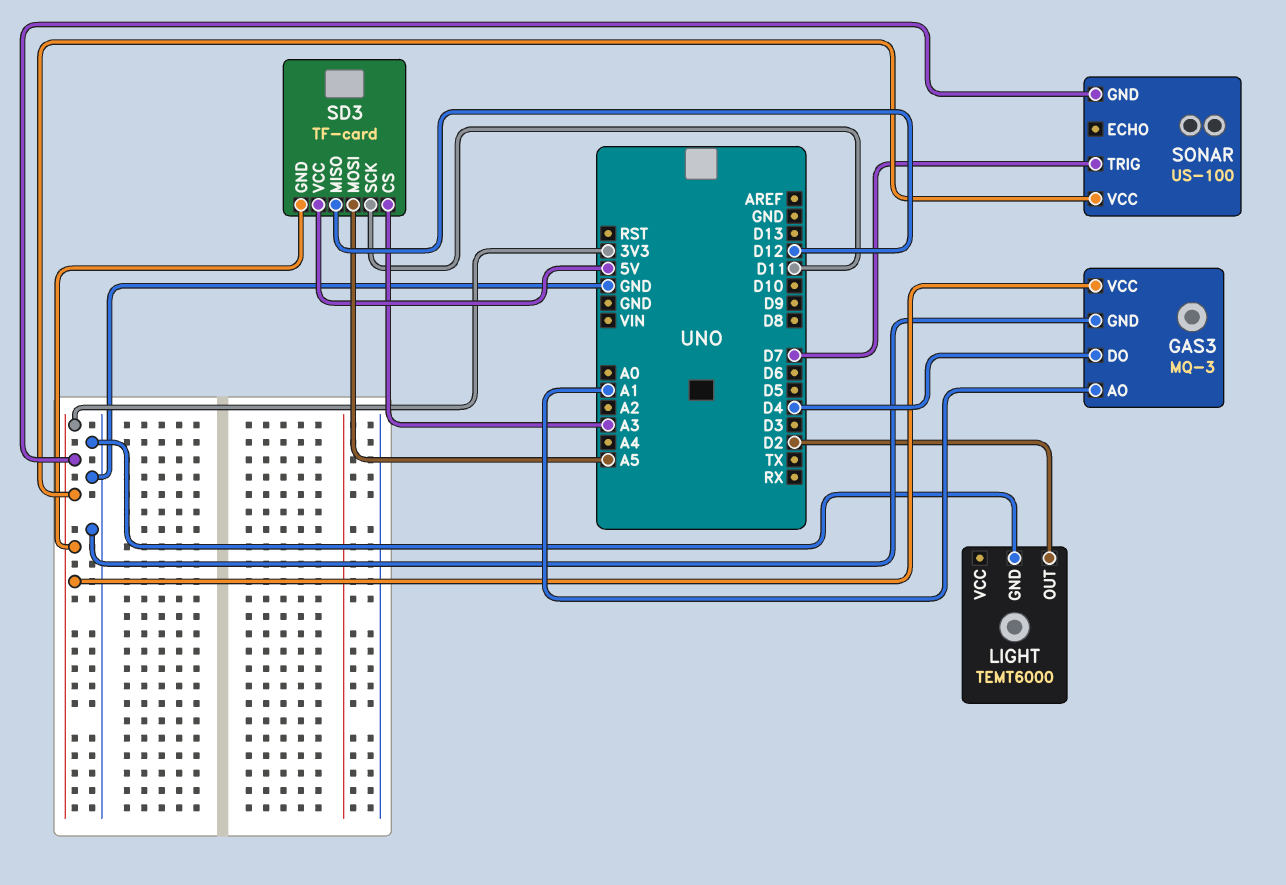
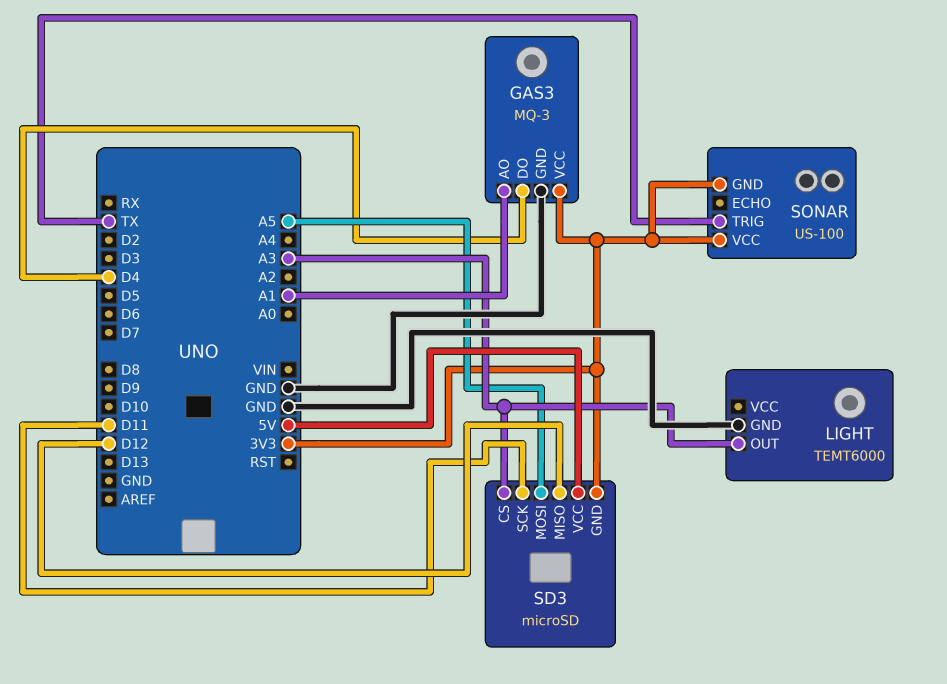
LIGHT pin OUT: D2 -> A3
SD3: TF-card -> microSD
SONAR pin TRIG: D7 -> TX

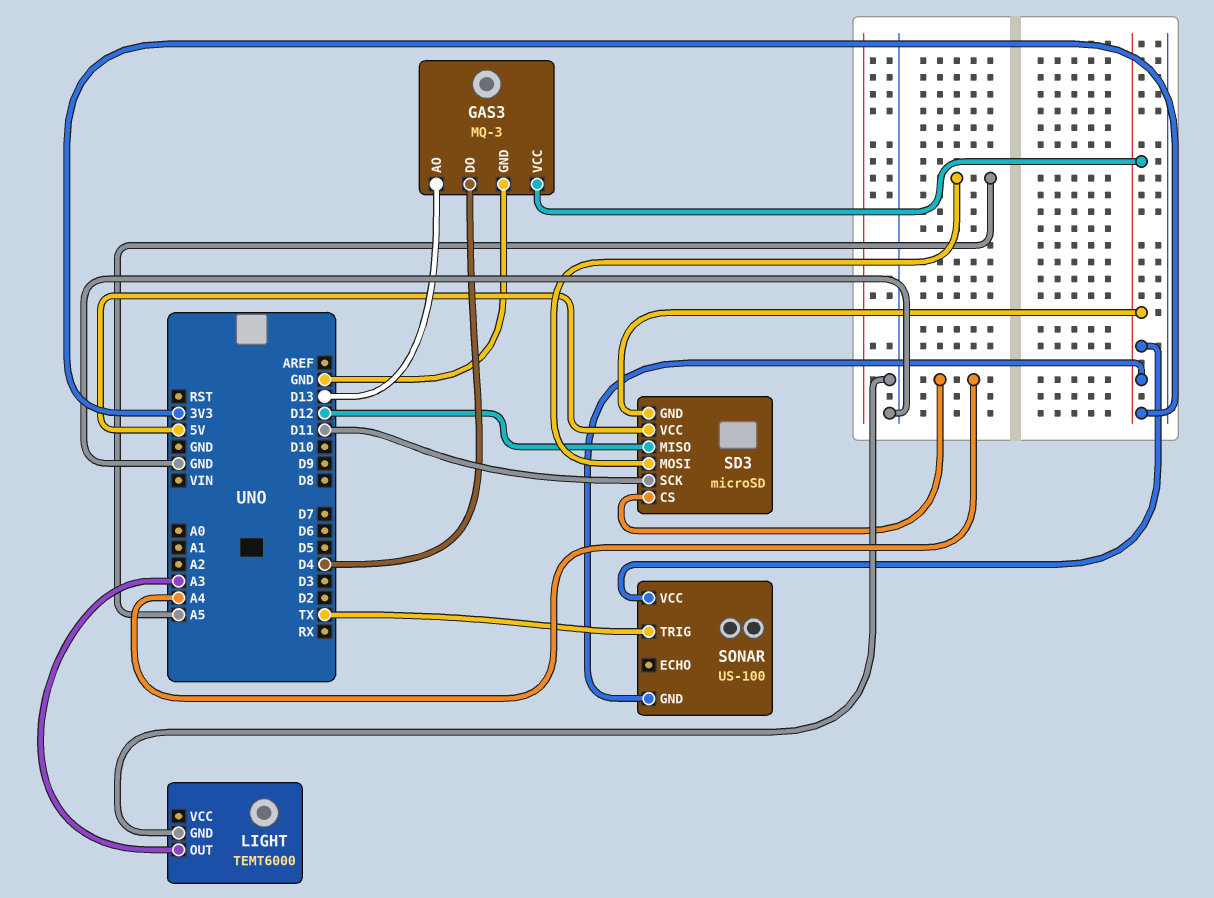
GAS3 pin AO: A1 -> D13
SD3 pin CS: A3 -> A4

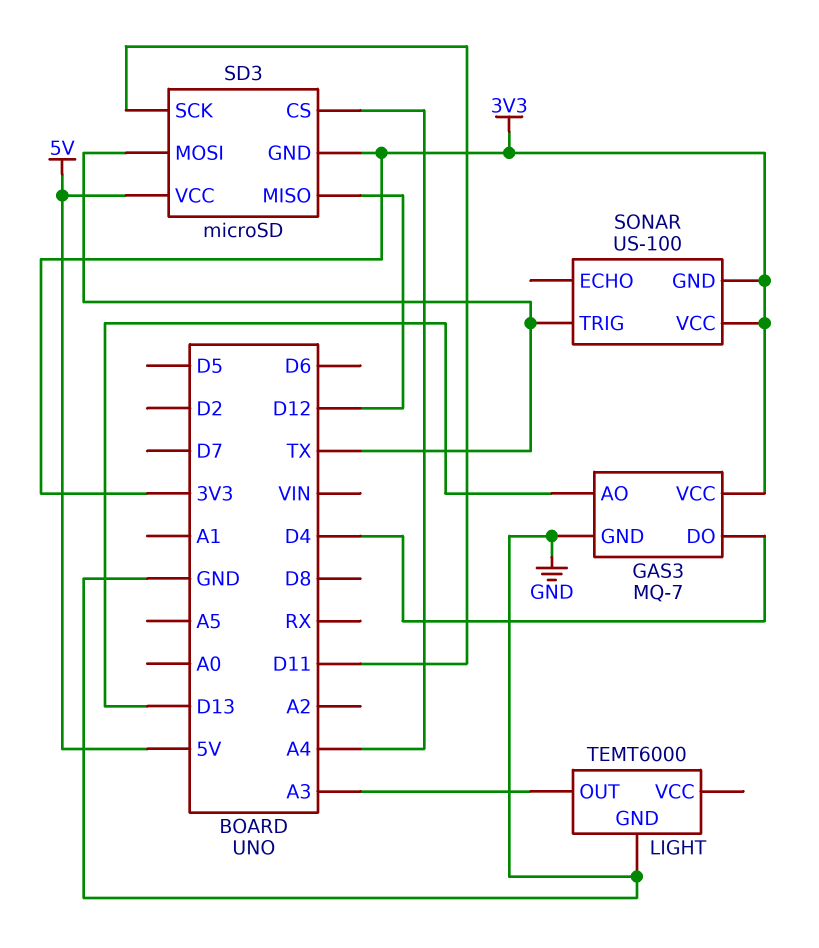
GAS3: MQ-3 -> MQ-7
SD3 pin MOSI: A5 -> TX

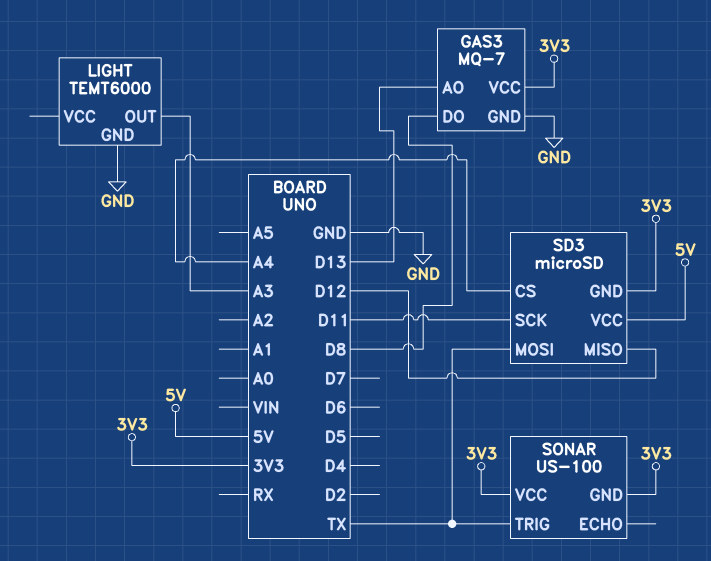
GAS3 pin DO: D4 -> D8

